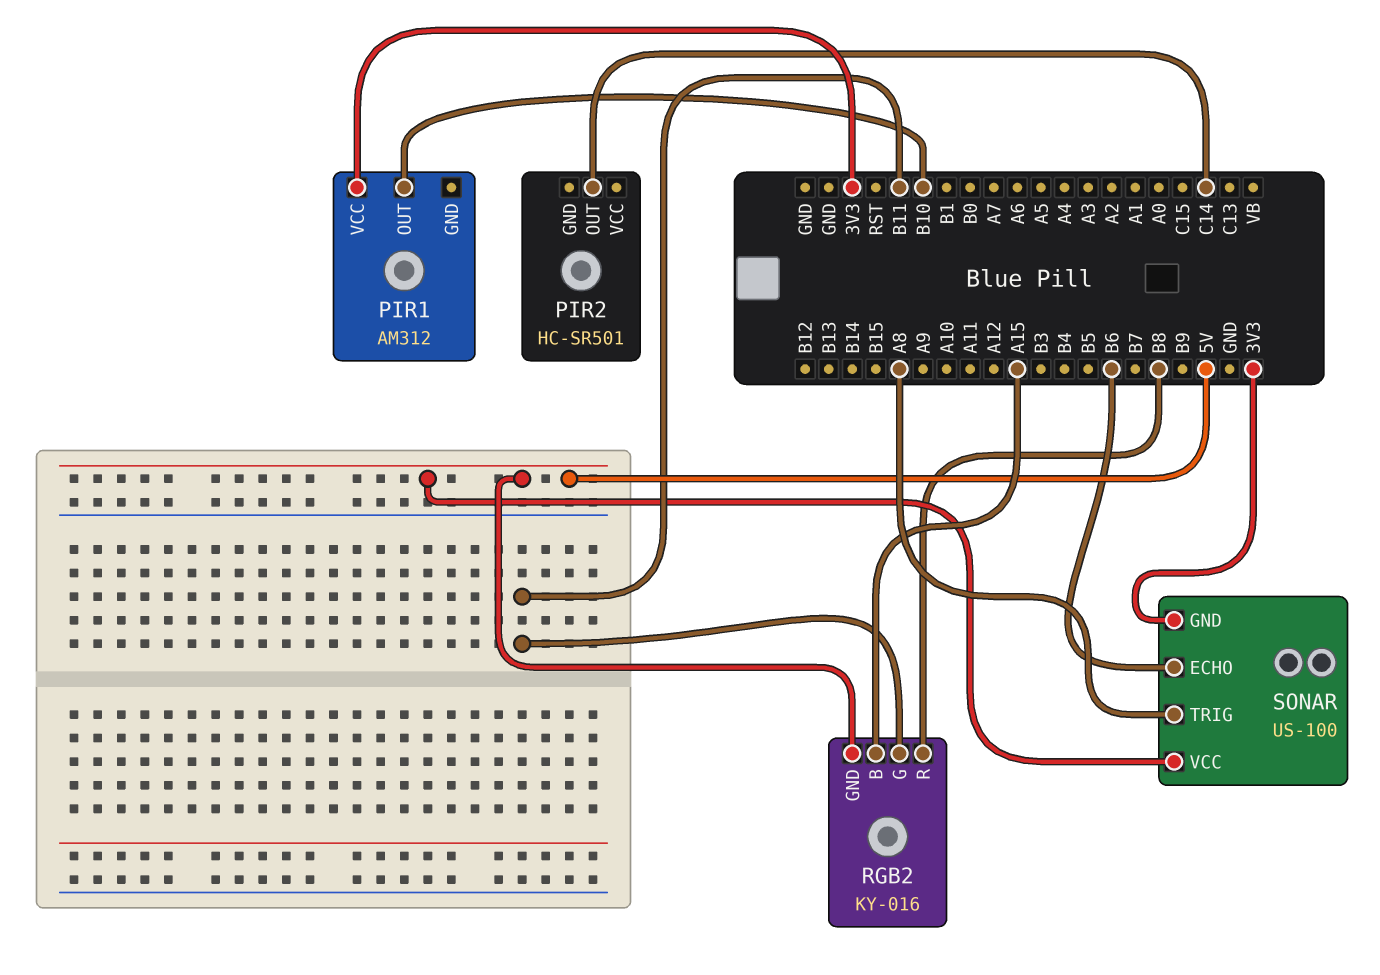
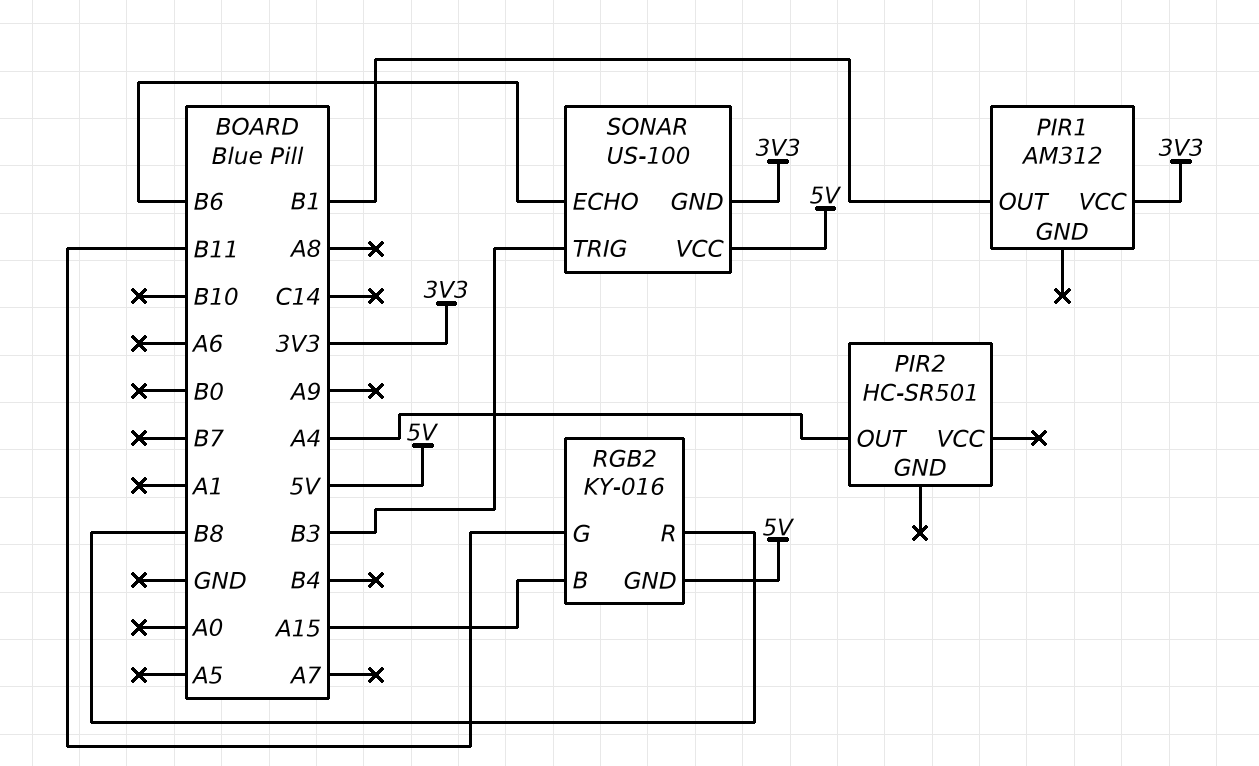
PIR1 pin OUT: B10 -> B1
PIR2 pin OUT: C14 -> A4
SONAR pin TRIG: A8 -> B3

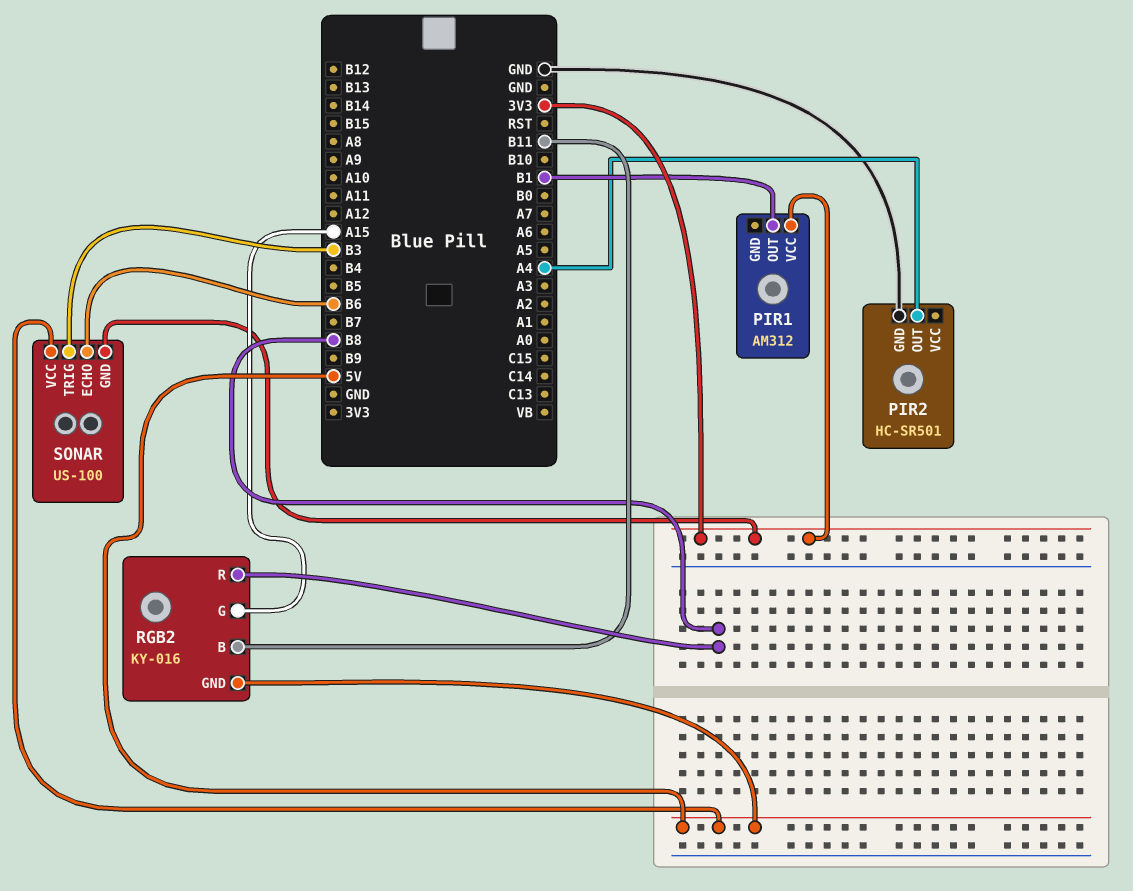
PIR2 pin GND: none -> GND
RGB2 pin B: A15 -> B11
RGB2 pin G: B11 -> A15

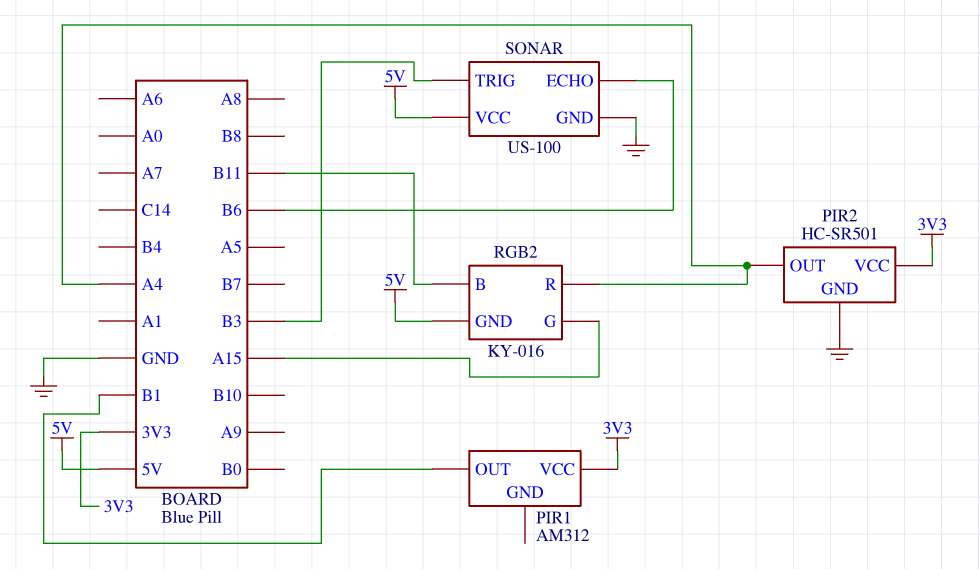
PIR2 pin VCC: none -> 3V3
RGB2 pin R: B8 -> A4
SONAR pin GND: 3V3 -> GND

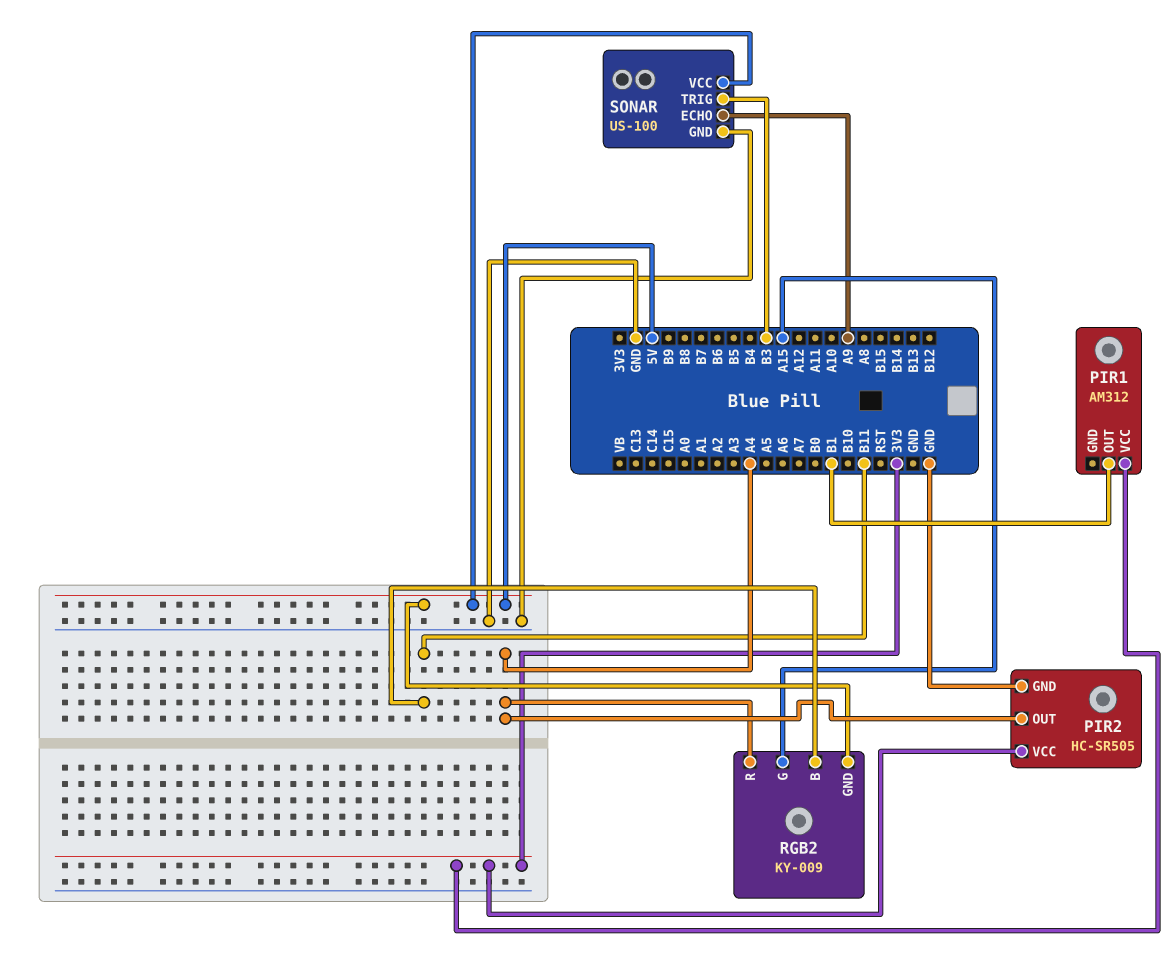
PIR2: HC-SR501 -> HC-SR505
RGB2: KY-016 -> KY-009
SONAR pin ECHO: B6 -> A9

